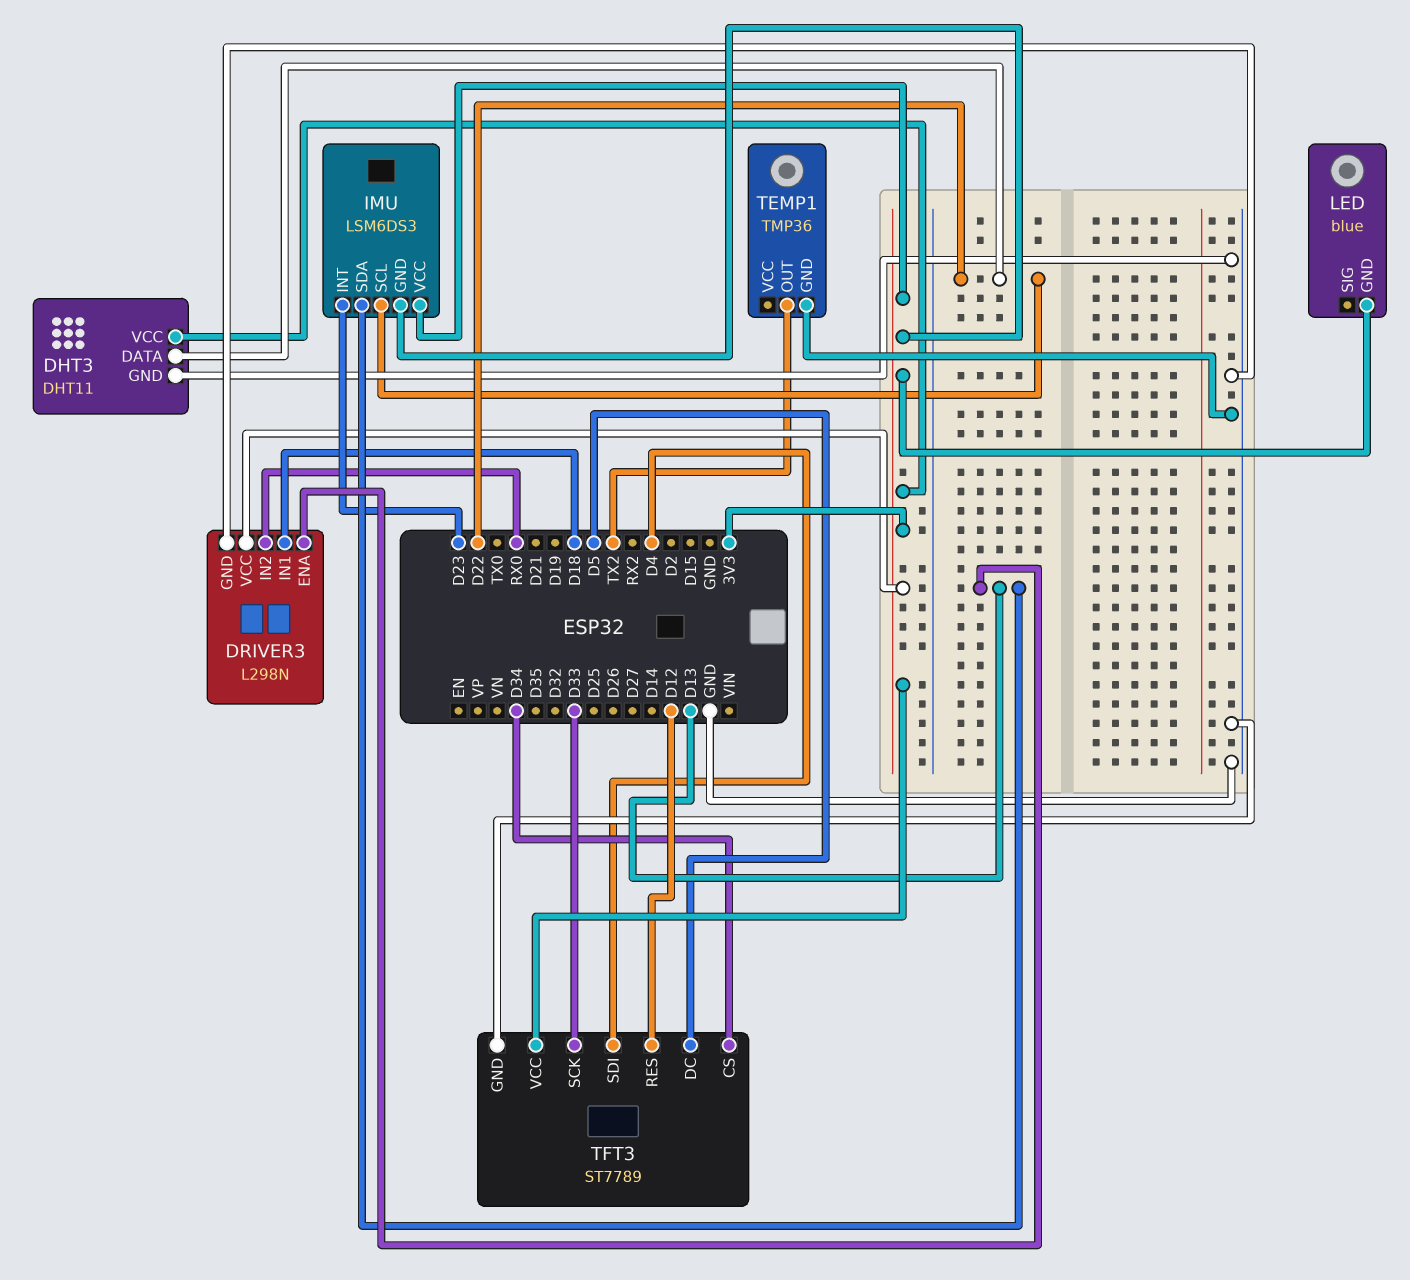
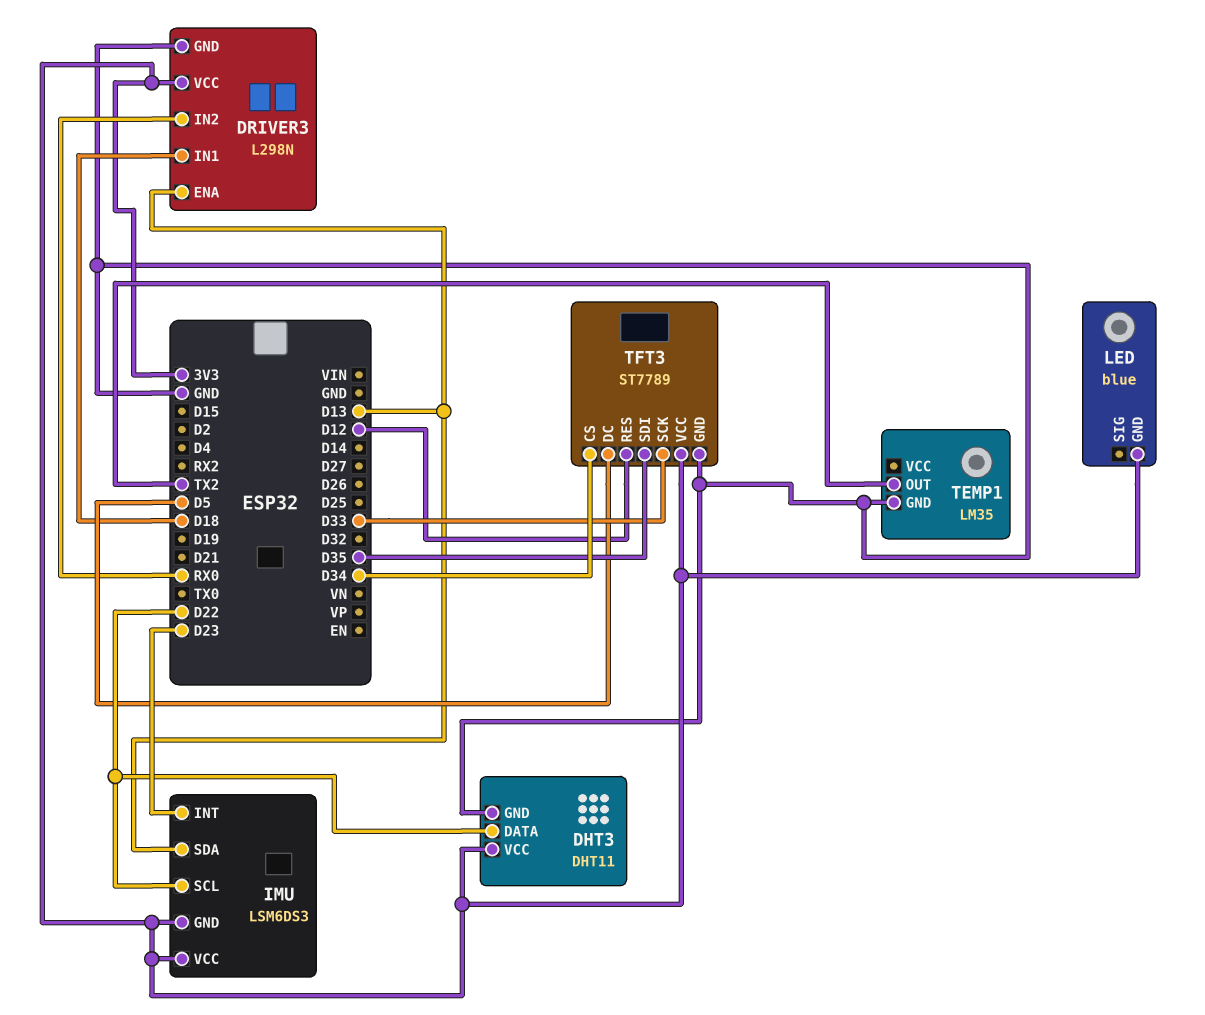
TEMP1: TMP36 -> LM35
TFT3 pin SDI: D4 -> D35

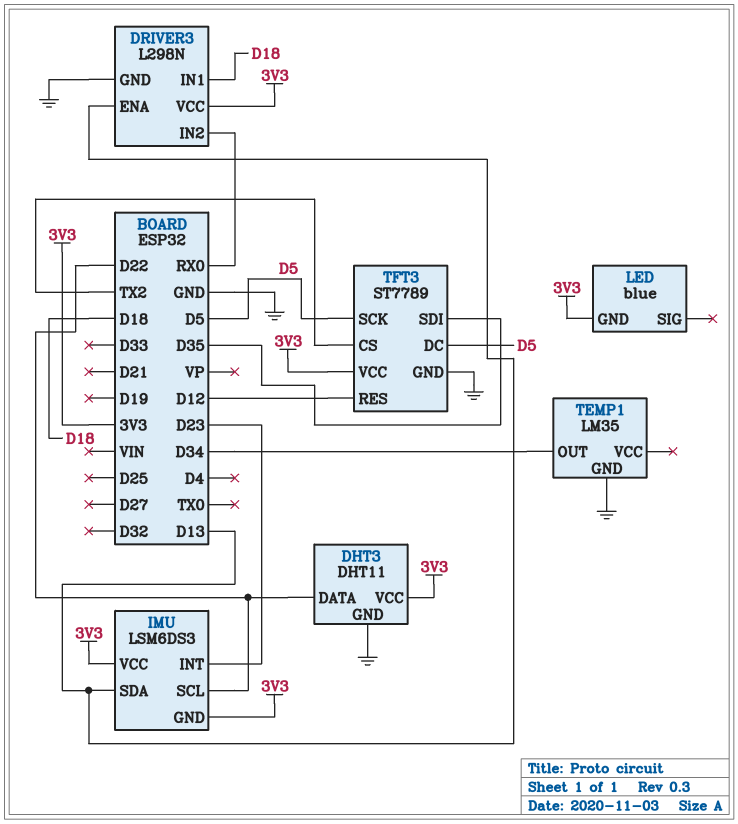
TEMP1 pin OUT: TX2 -> D34
TFT3 pin CS: D34 -> TX2
TFT3 pin SCK: D33 -> D5

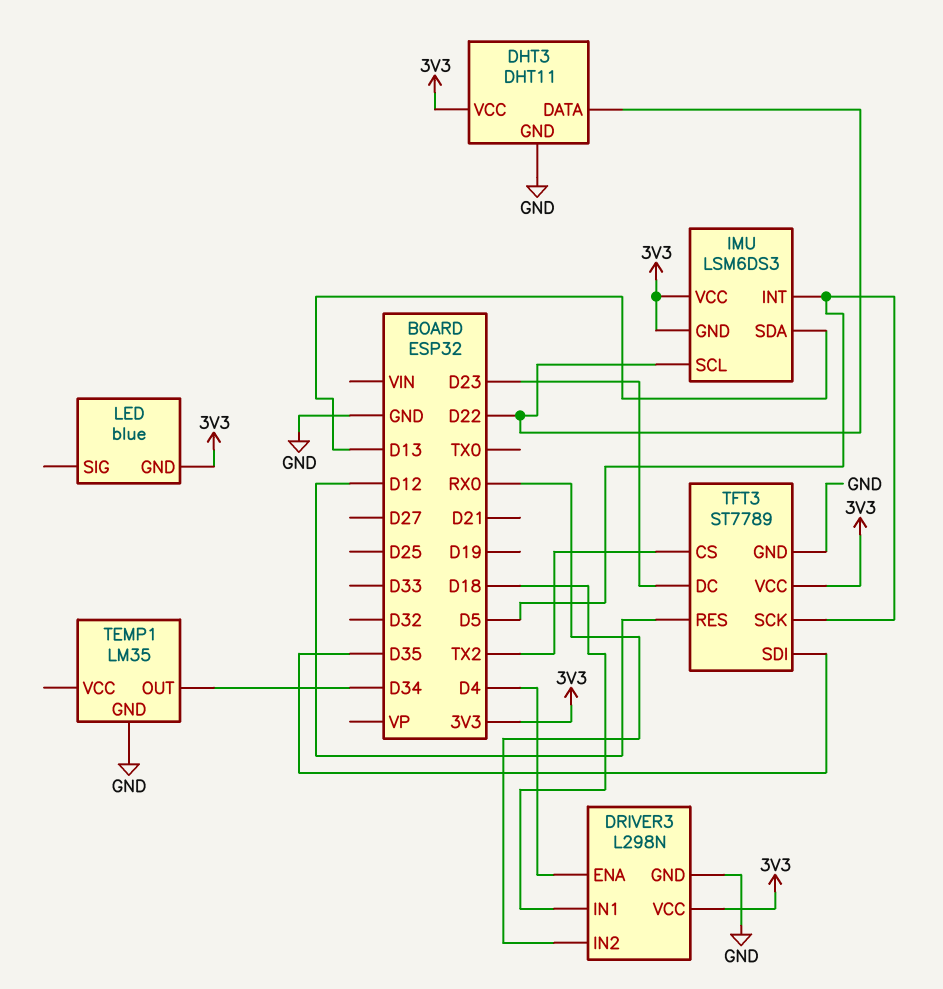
DRIVER3 pin ENA: D13 -> D4
IMU pin INT: D23 -> D5
TFT3 pin DC: D5 -> D23

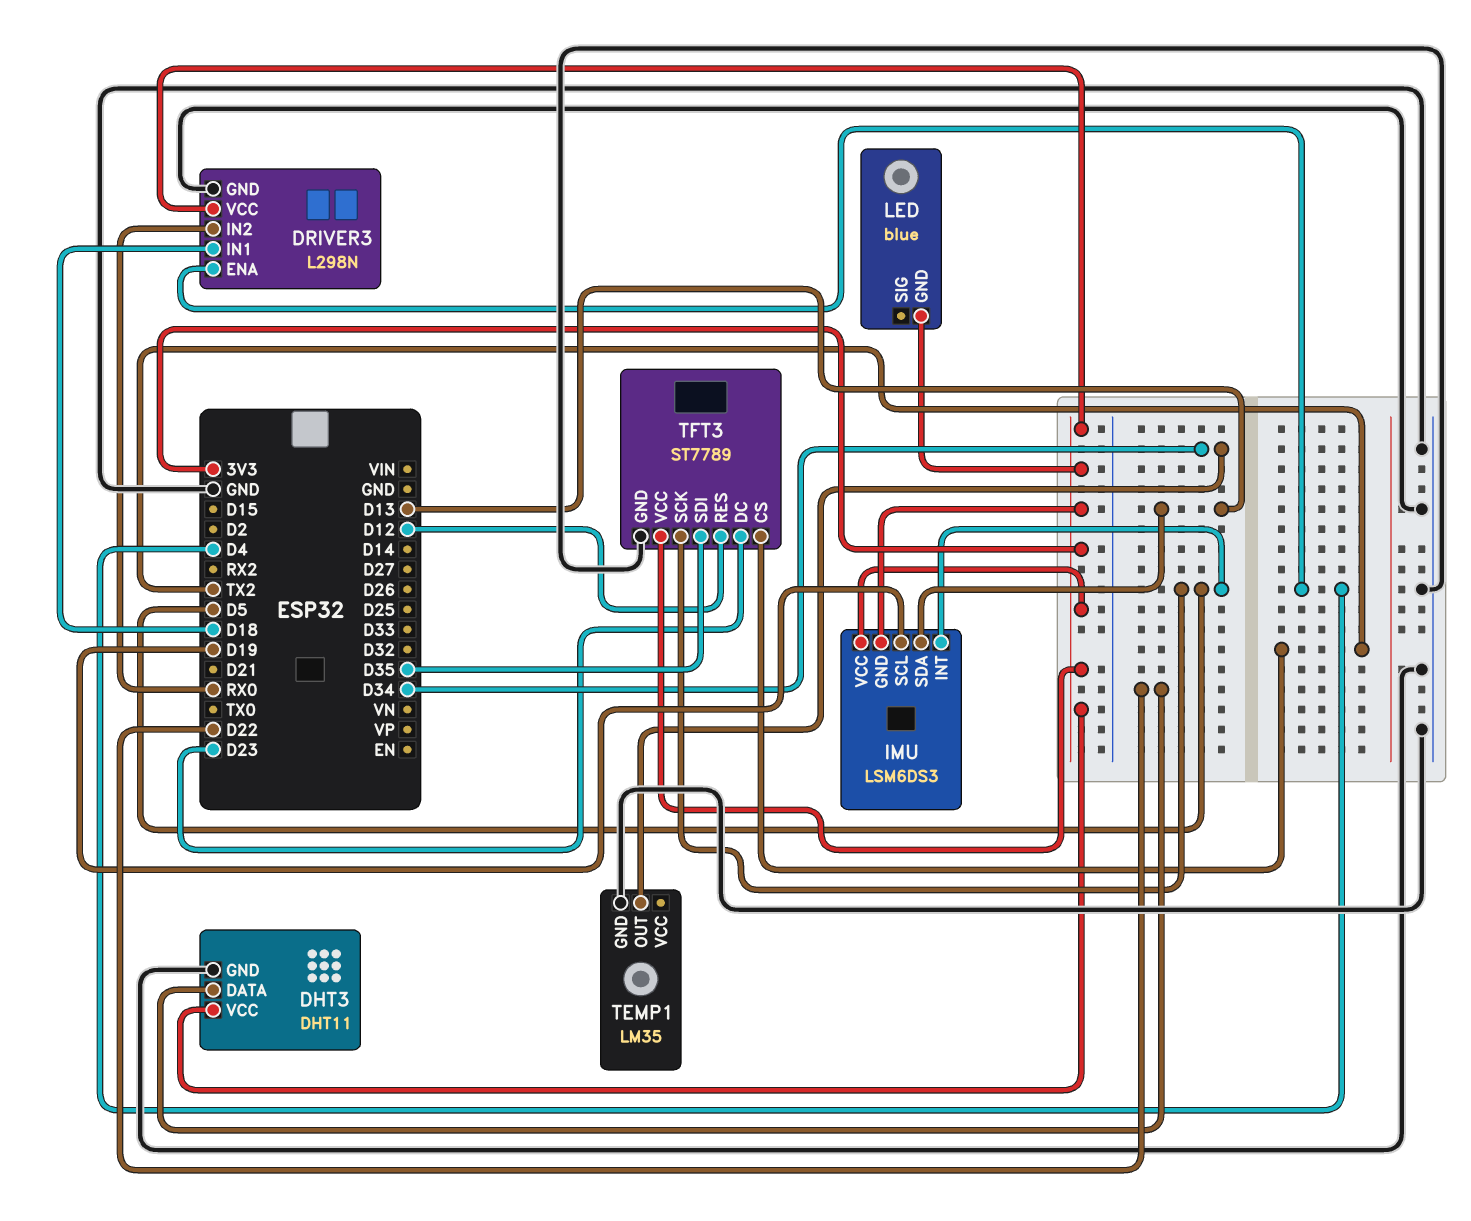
IMU pin SCL: D22 -> D19

